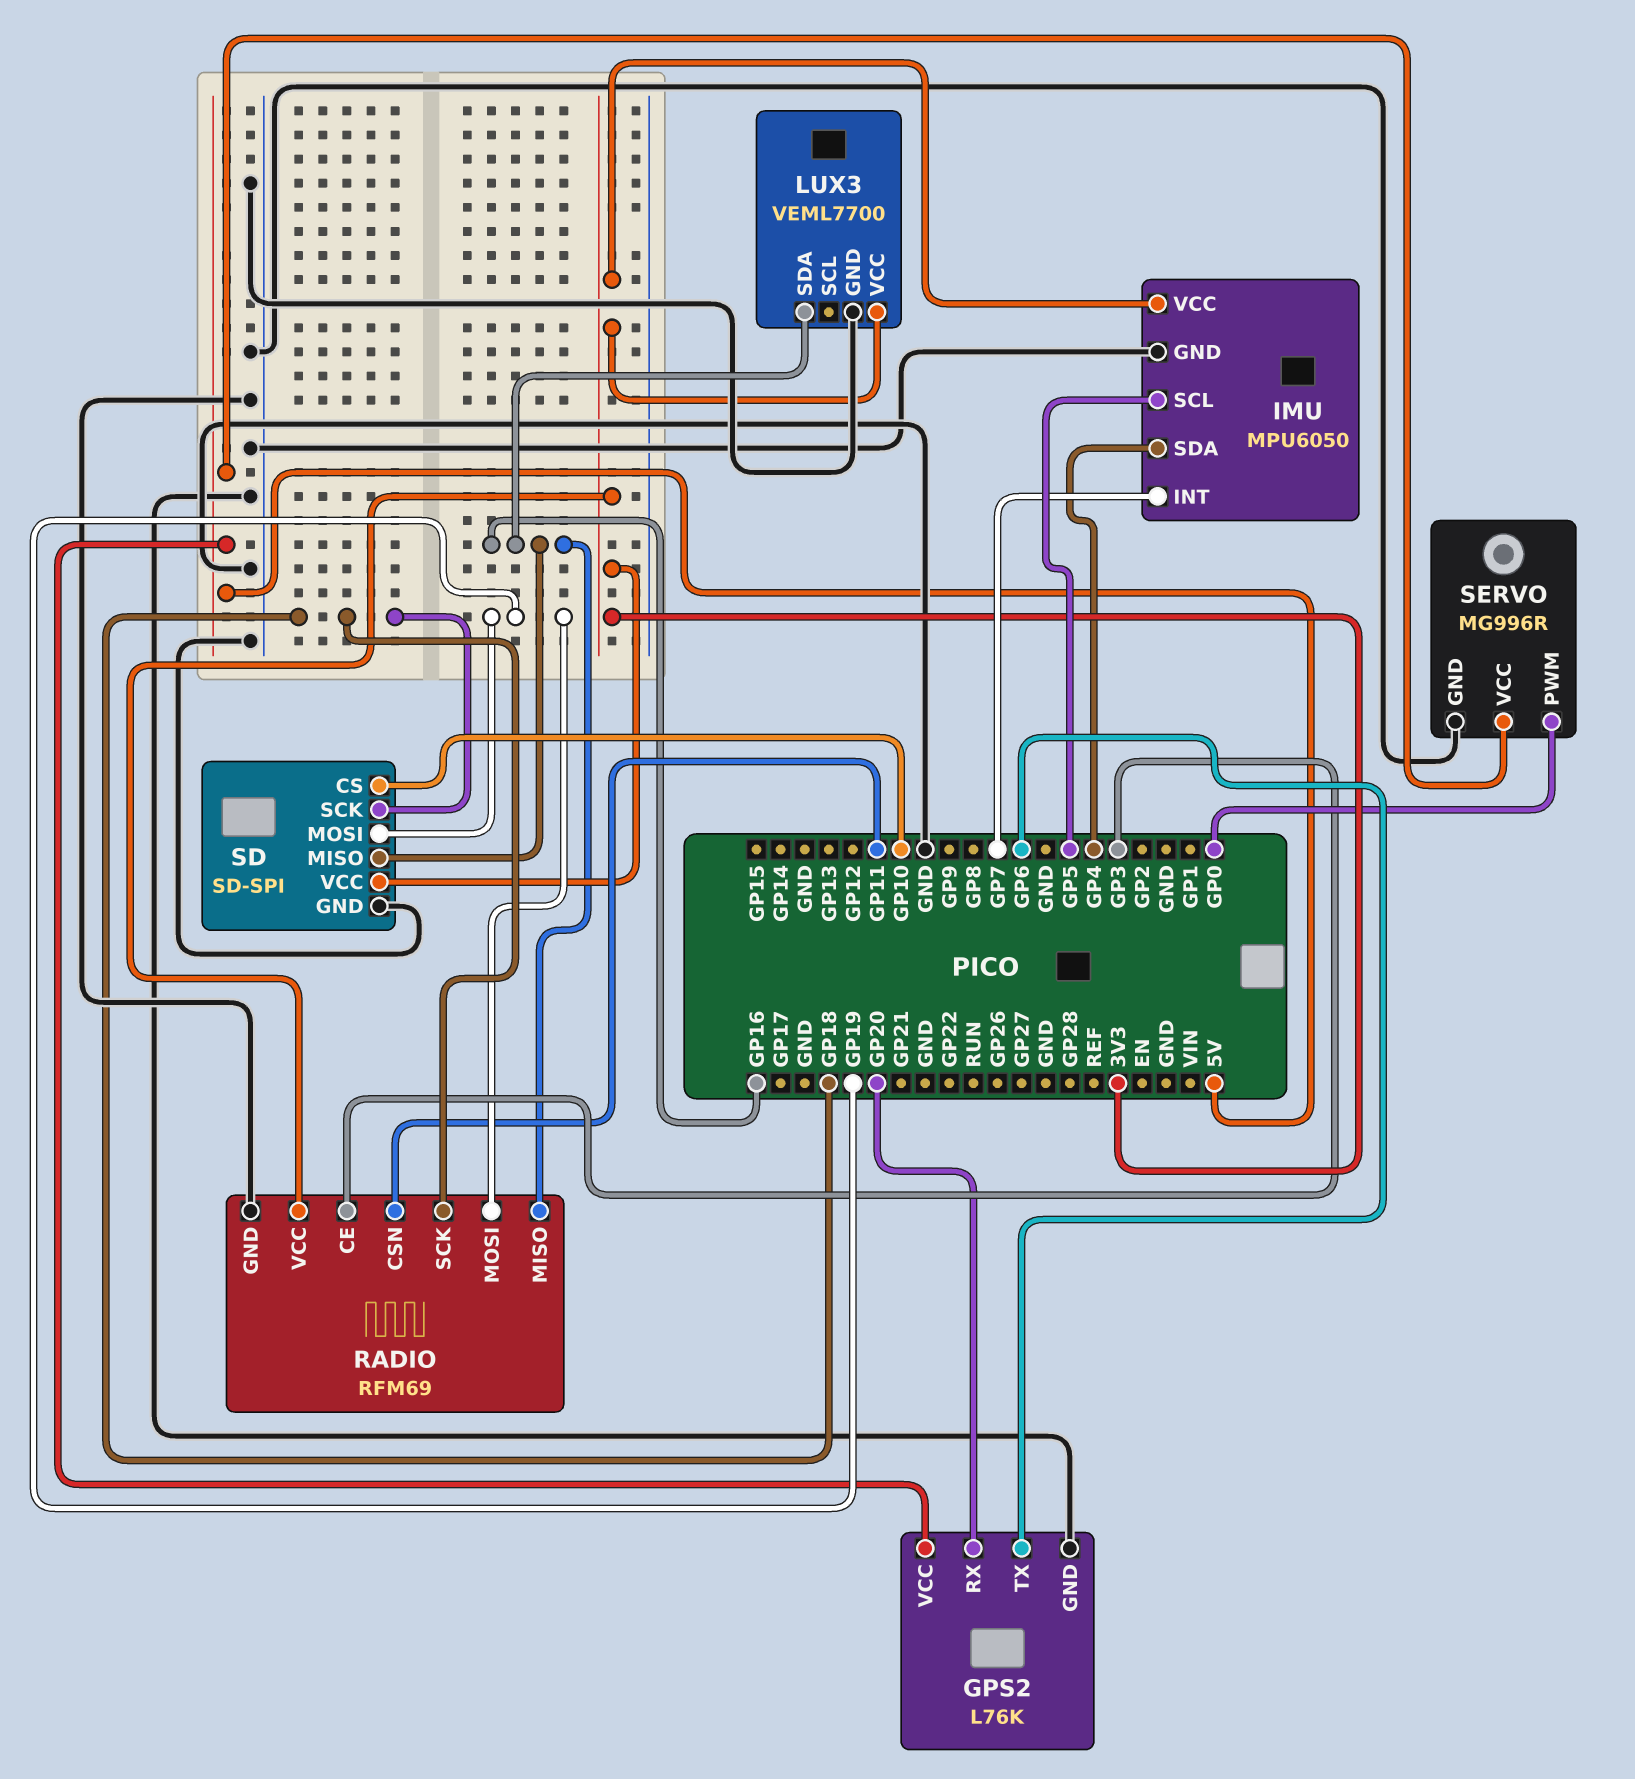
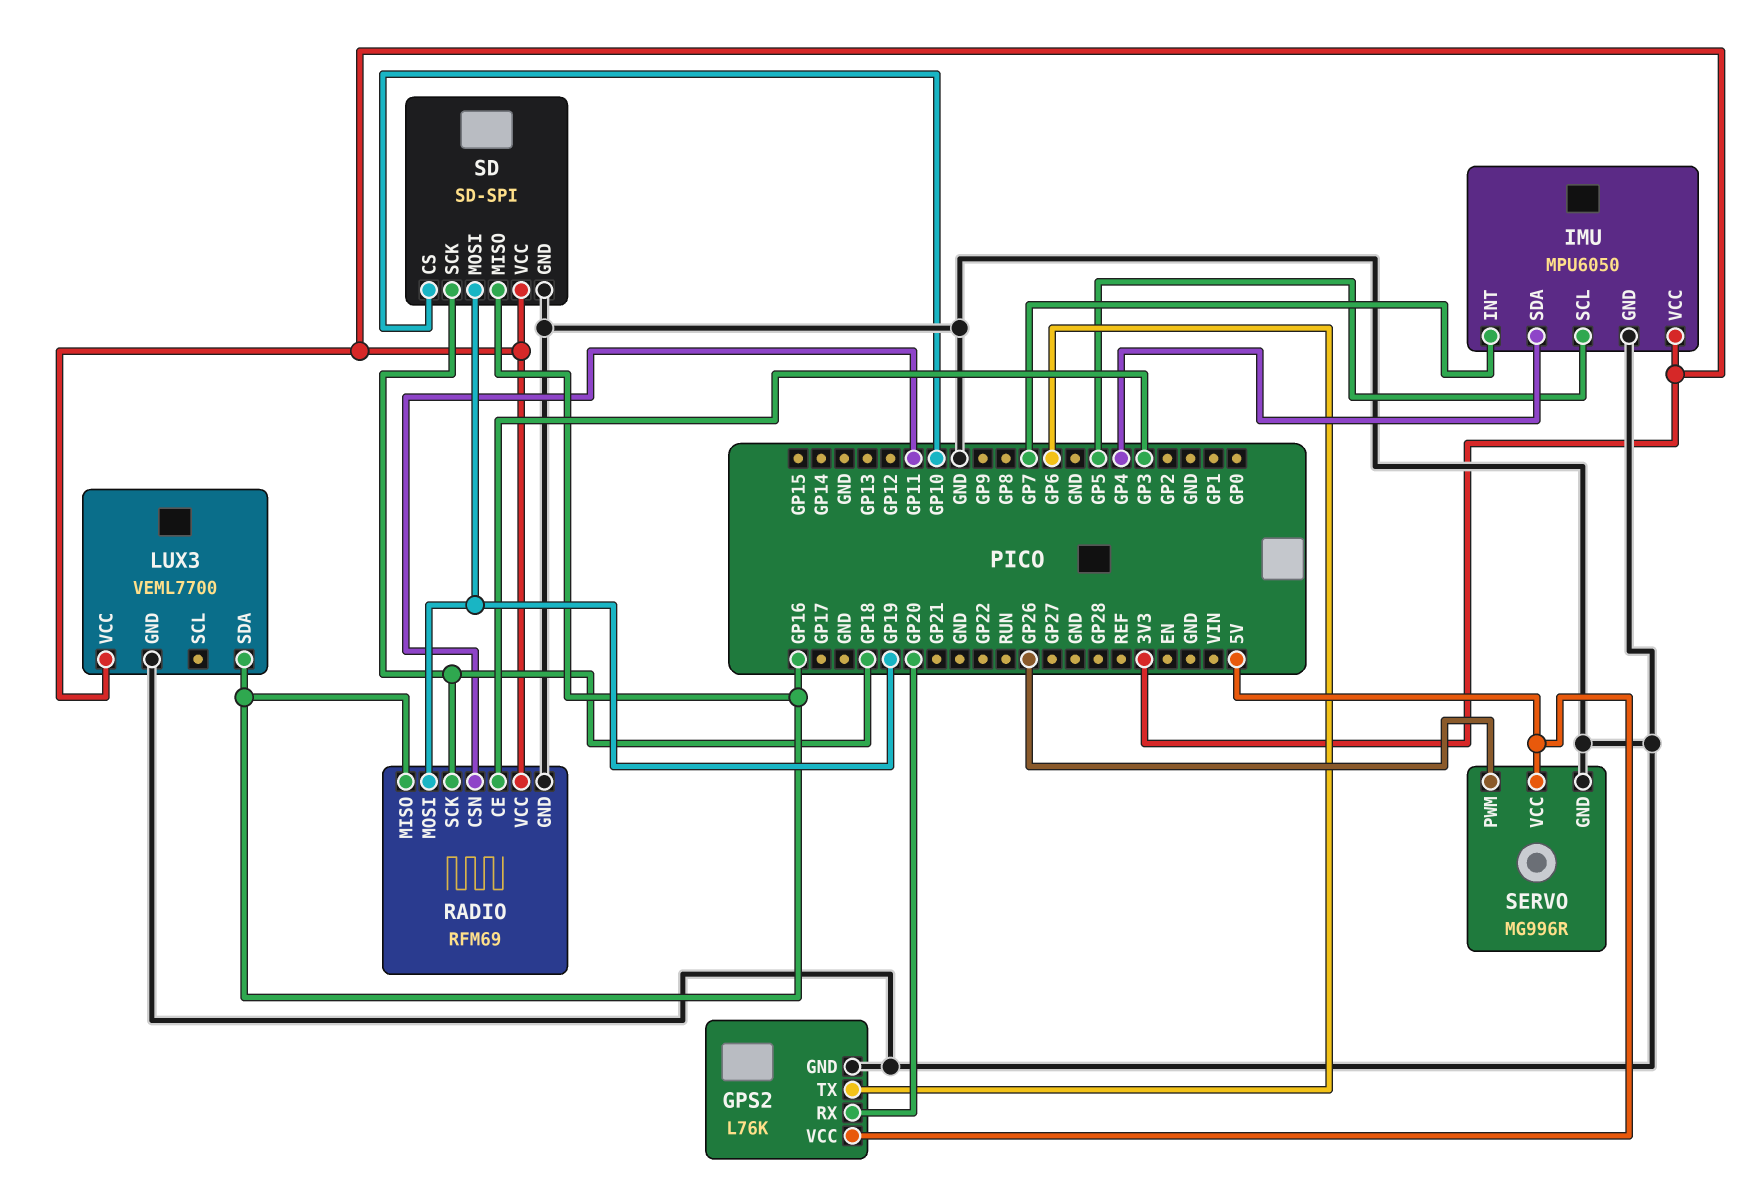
SERVO pin PWM: GP0 -> GP26

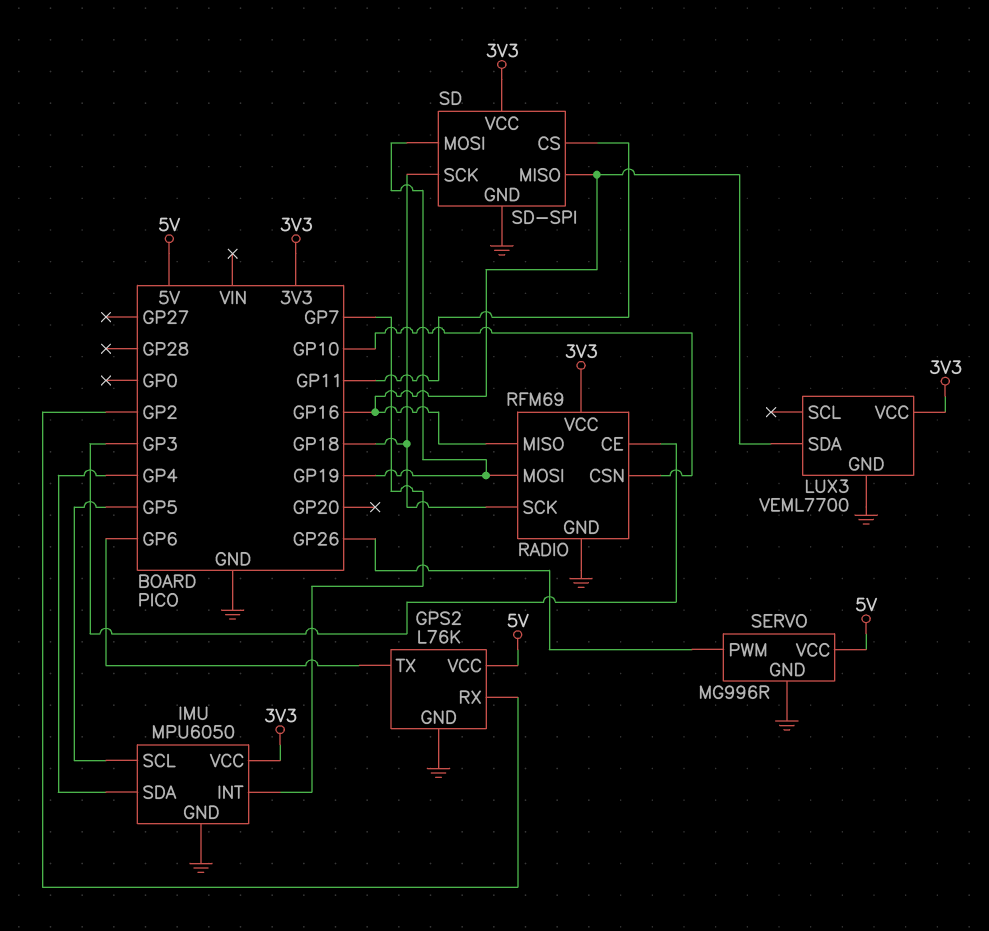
GPS2 pin RX: GP20 -> GP2
RADIO pin CSN: GP11 -> GP10
SD pin CS: GP10 -> GP11

